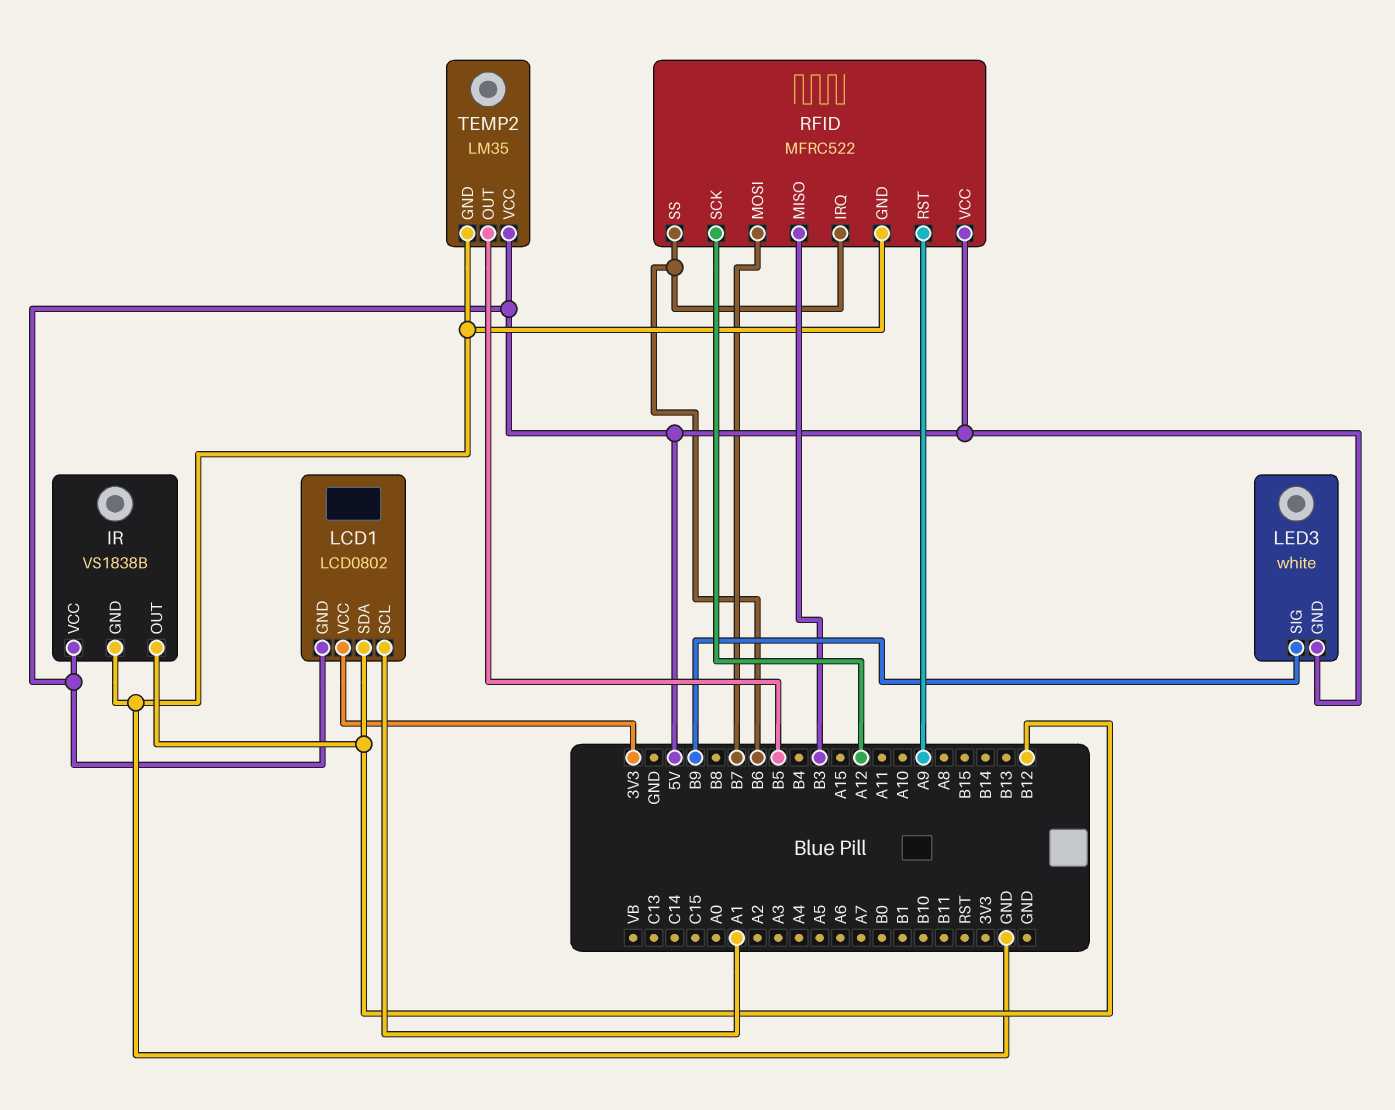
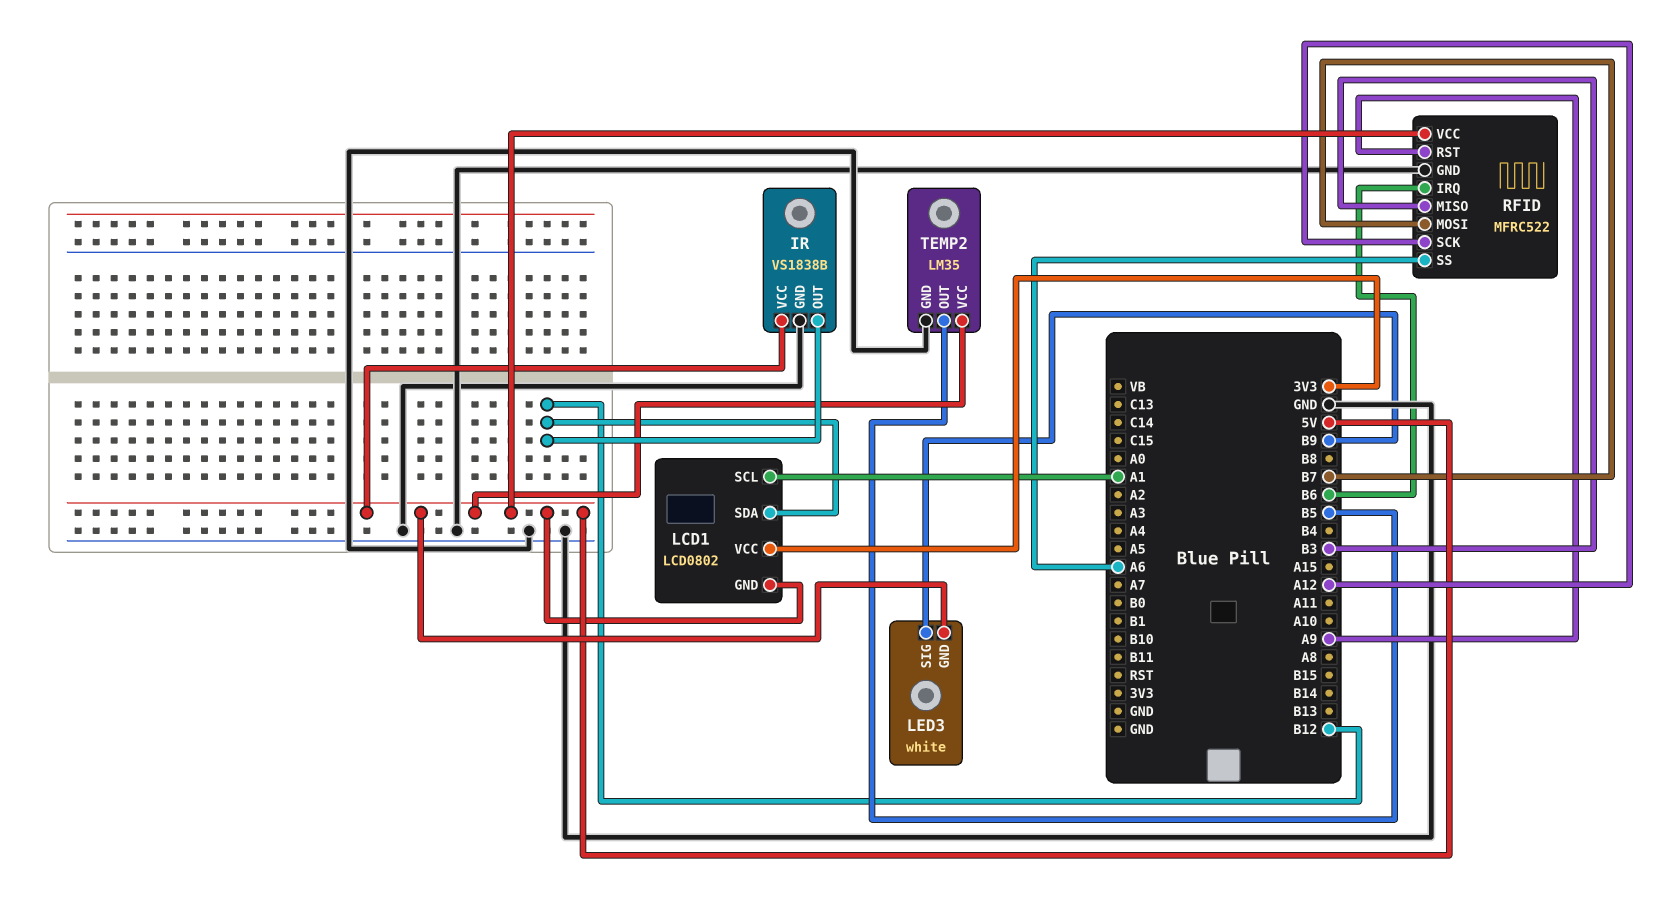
RFID pin SS: B6 -> A6

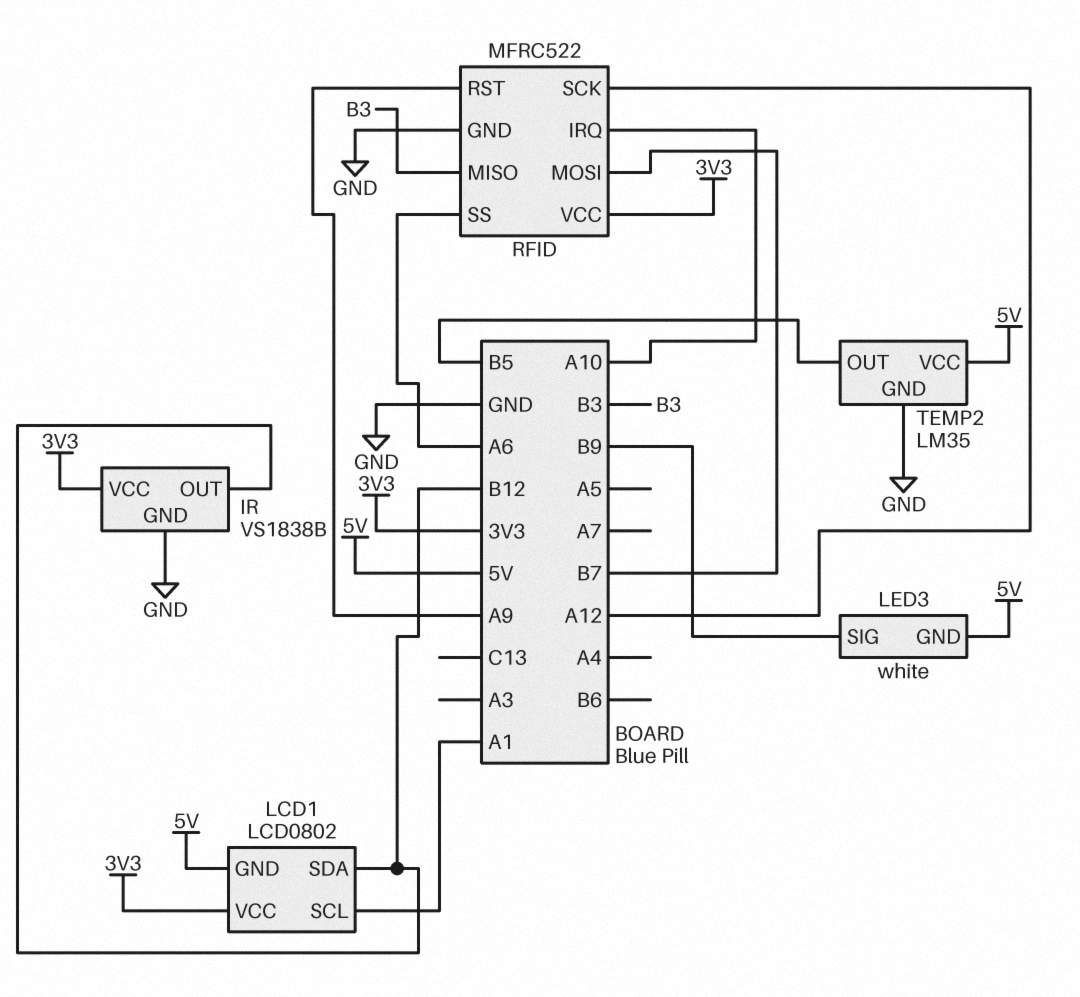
IR pin VCC: 5V -> 3V3
RFID pin IRQ: B6 -> A10
RFID pin VCC: 5V -> 3V3

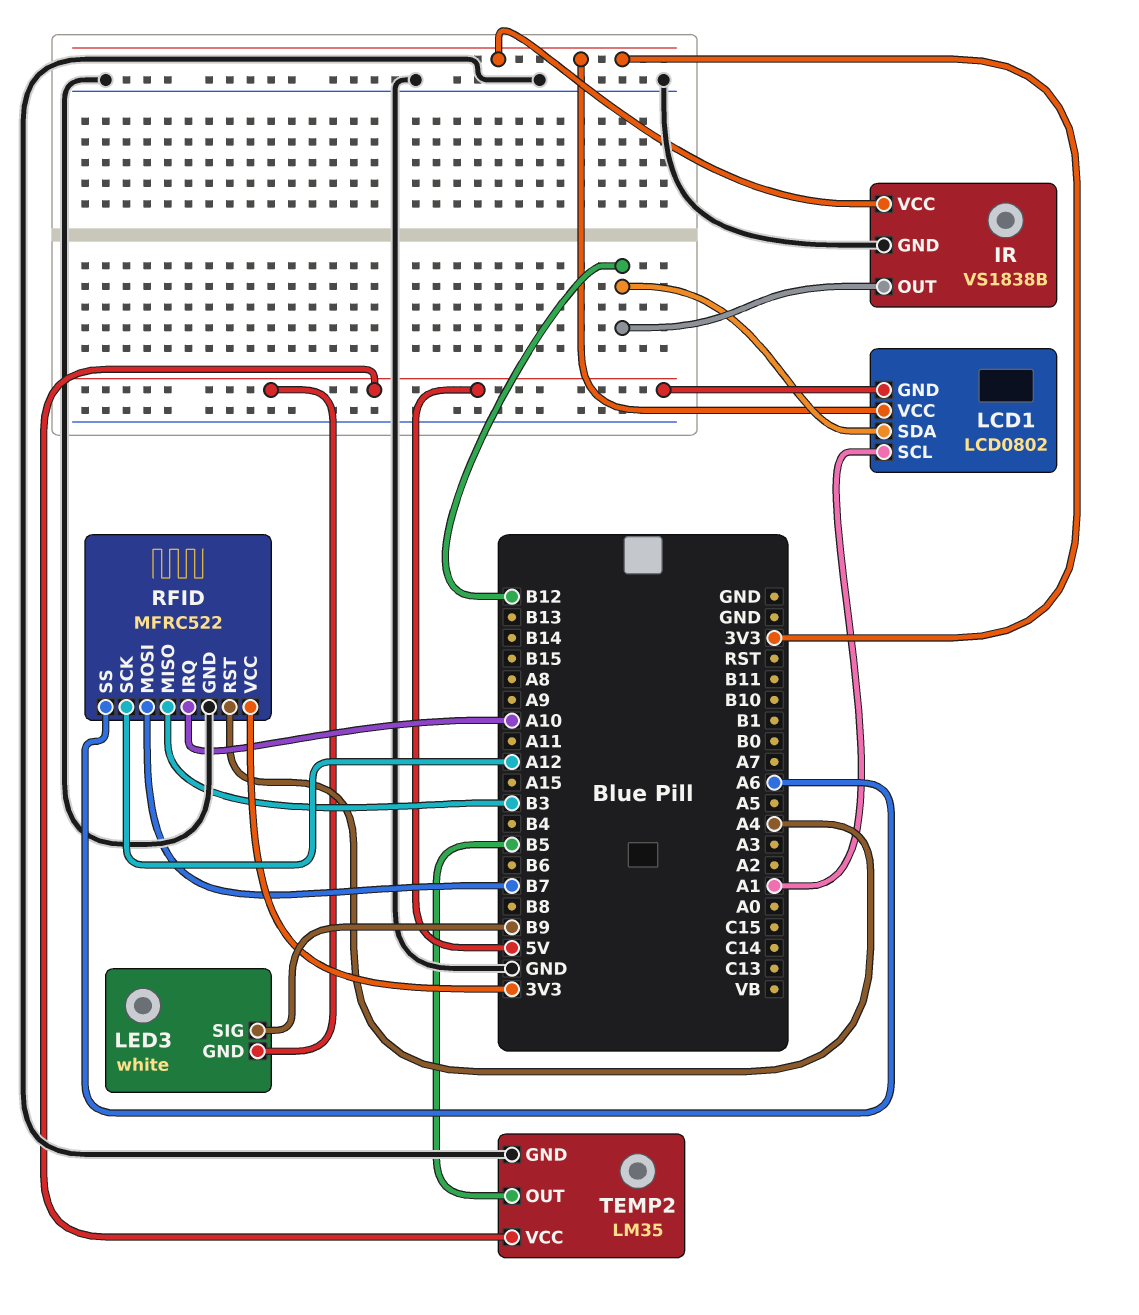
RFID pin RST: A9 -> A4

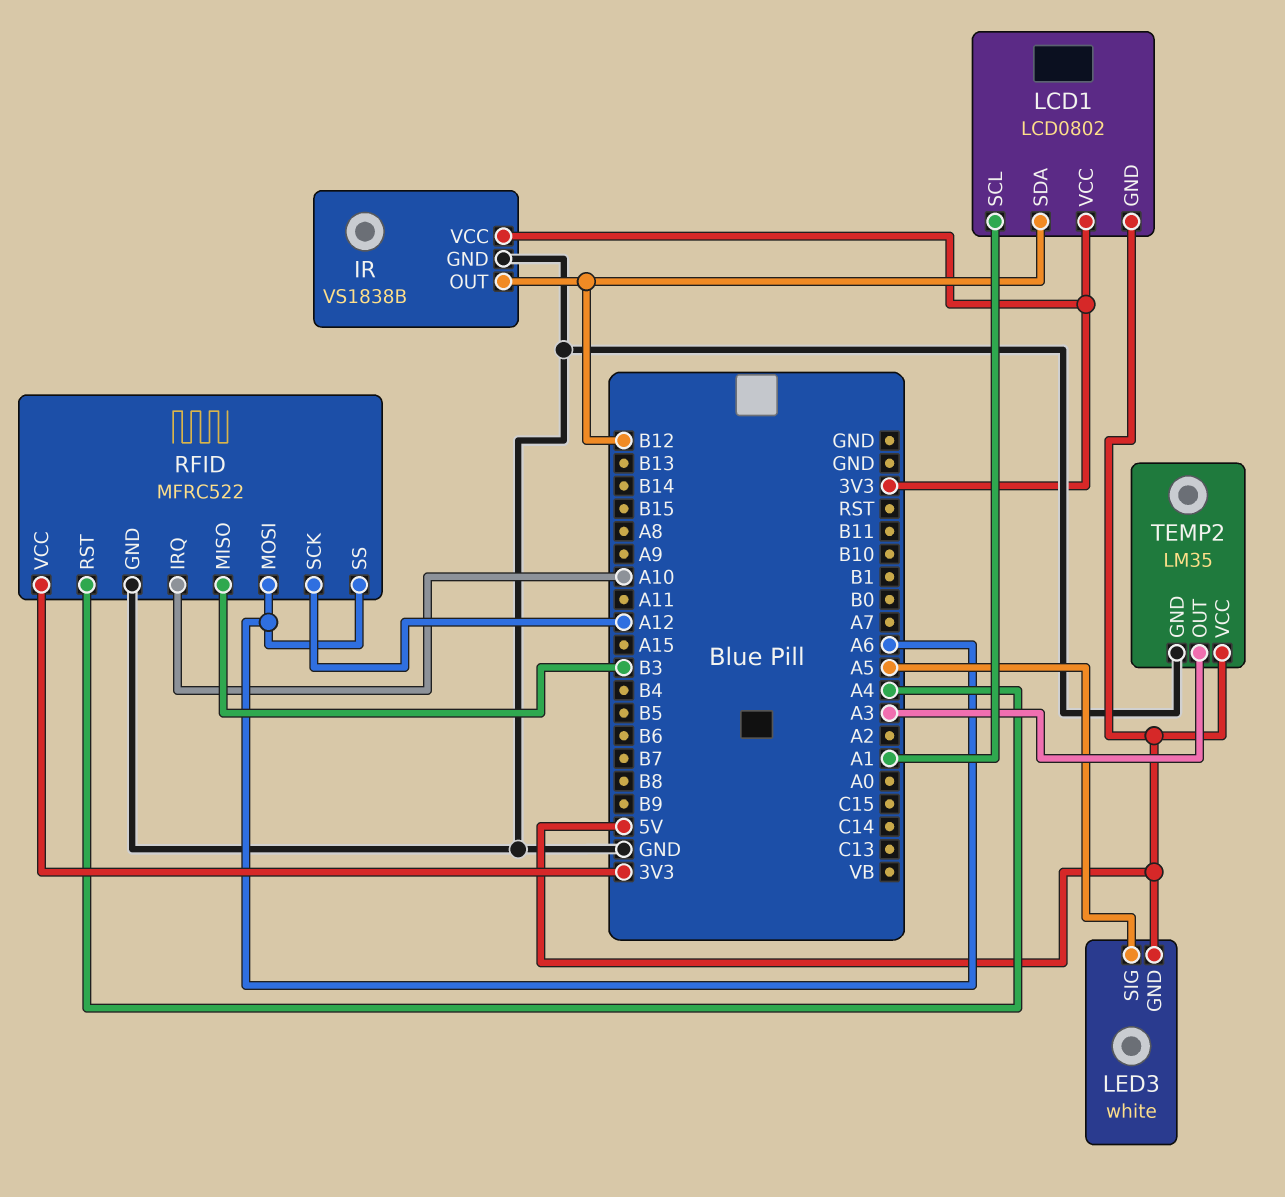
LED3 pin SIG: B9 -> A5
RFID pin MOSI: B7 -> A6
TEMP2 pin OUT: B5 -> A3

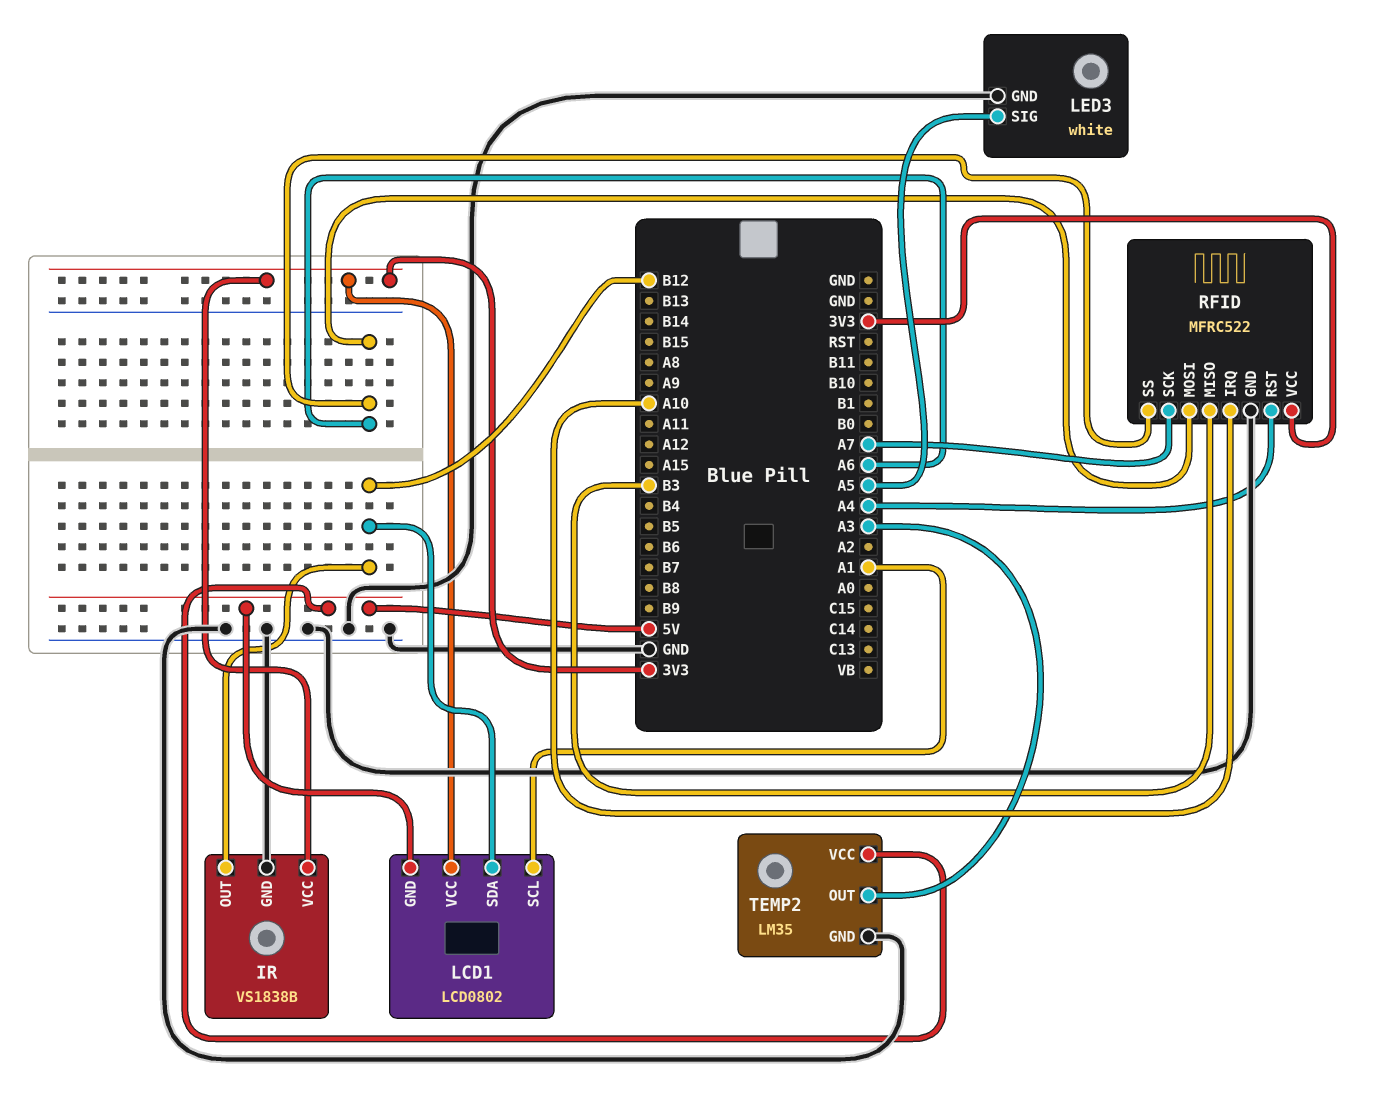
LED3 pin GND: 5V -> GND
RFID pin SCK: A12 -> A7

